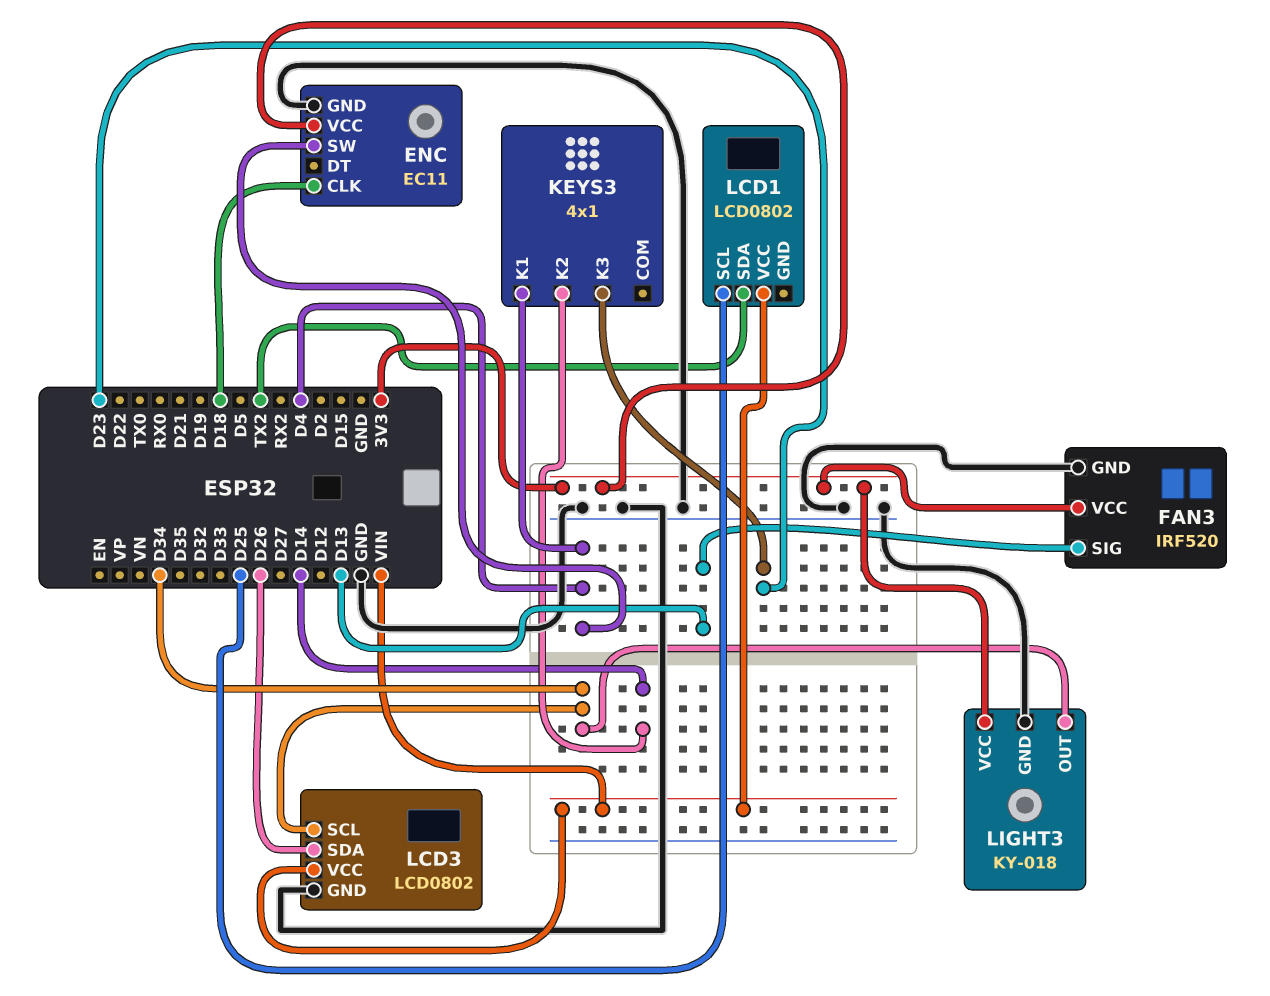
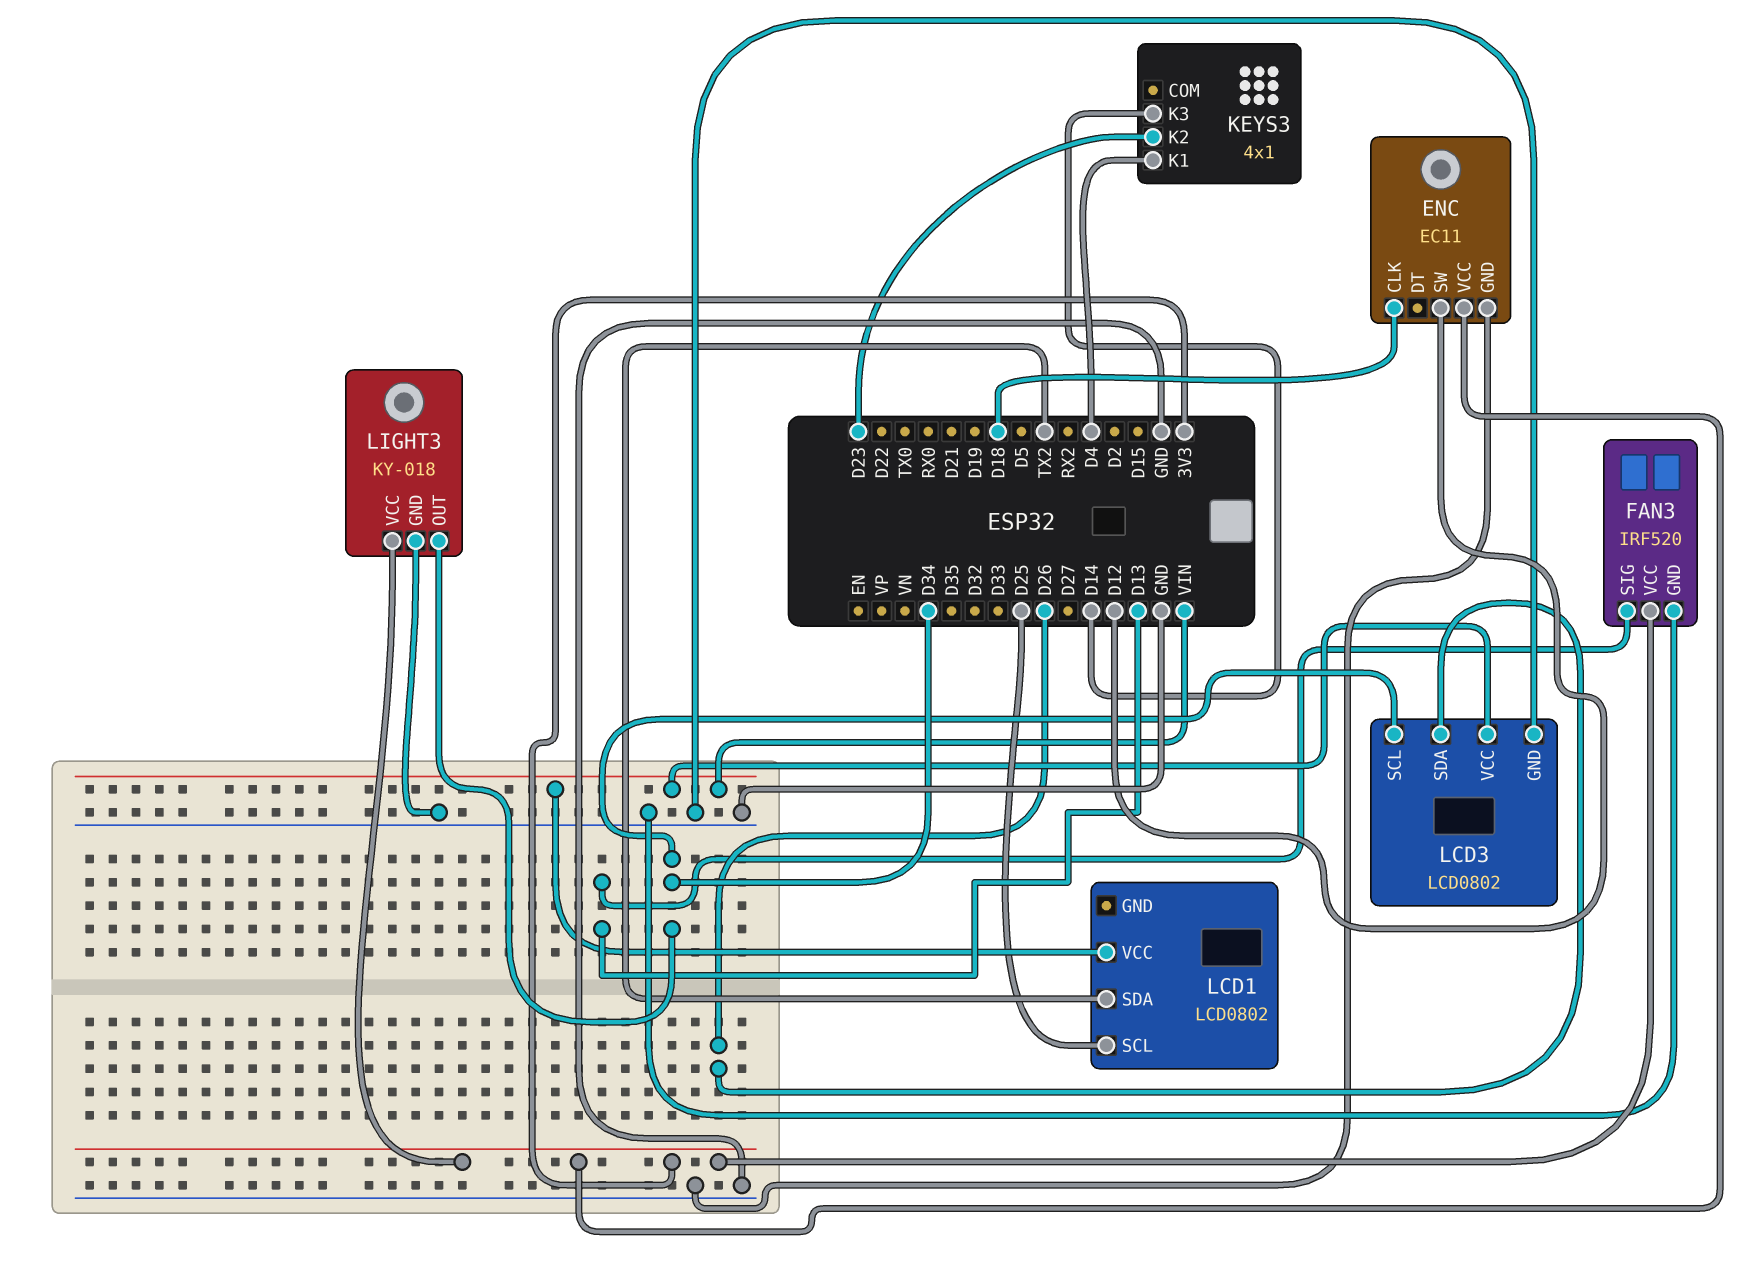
ENC pin SW: D4 -> D12
KEYS3 pin K2: D14 -> D23
KEYS3 pin K3: D23 -> D14

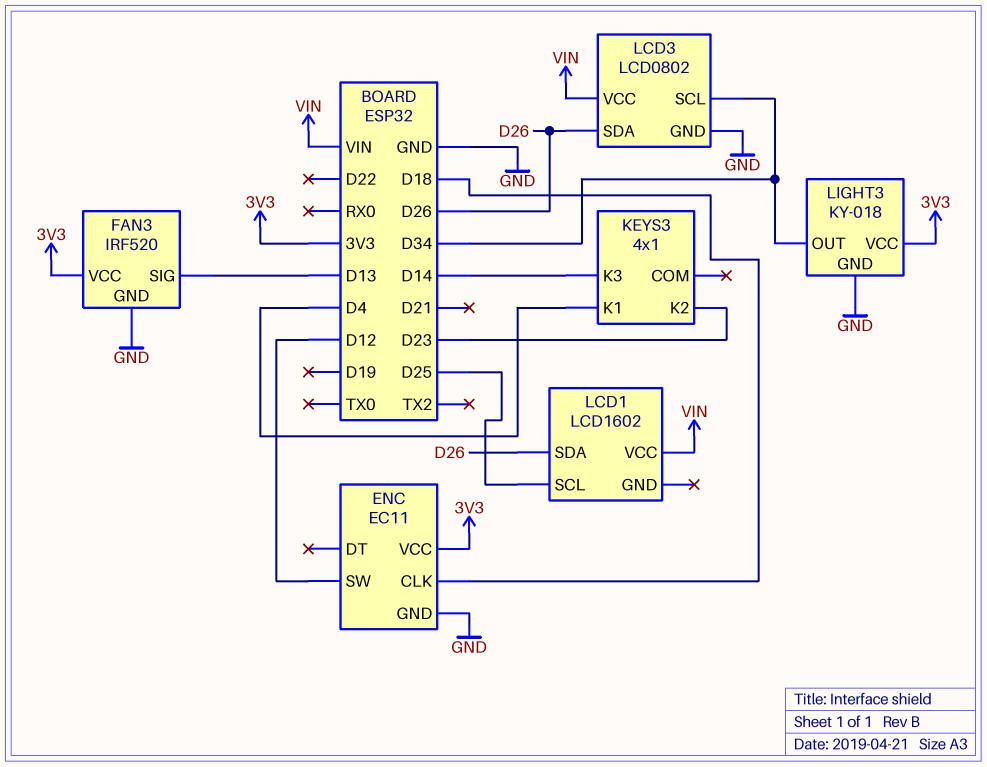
LCD1: LCD0802 -> LCD1602
LCD1 pin SDA: TX2 -> D26

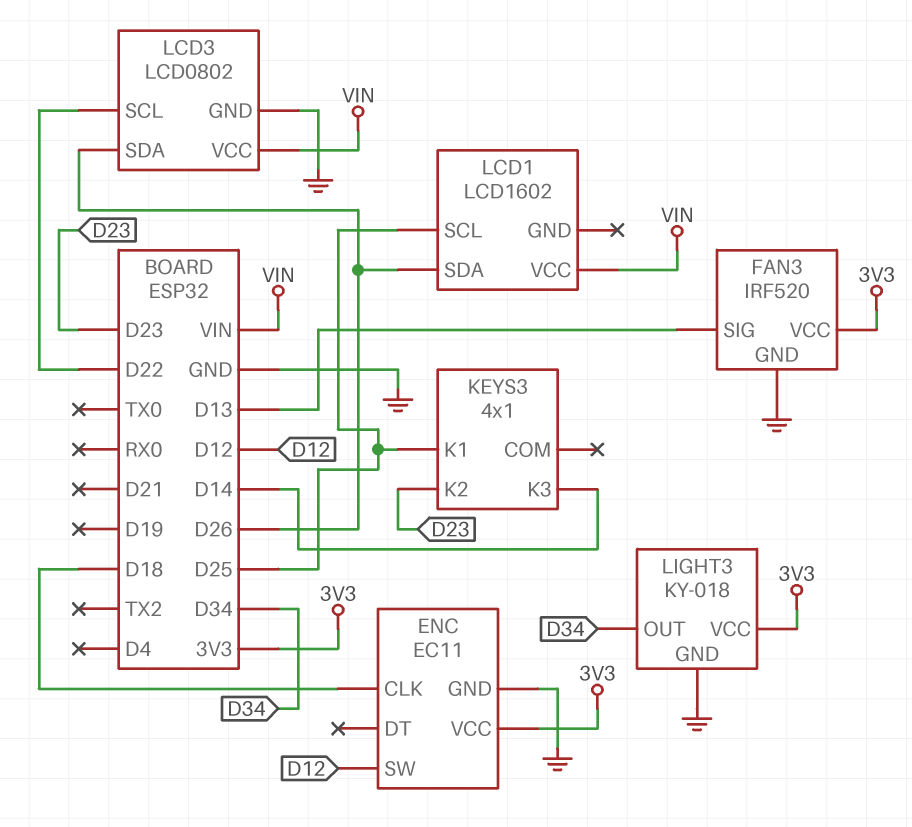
KEYS3 pin K1: D4 -> D25
LCD3 pin SCL: D34 -> D22

